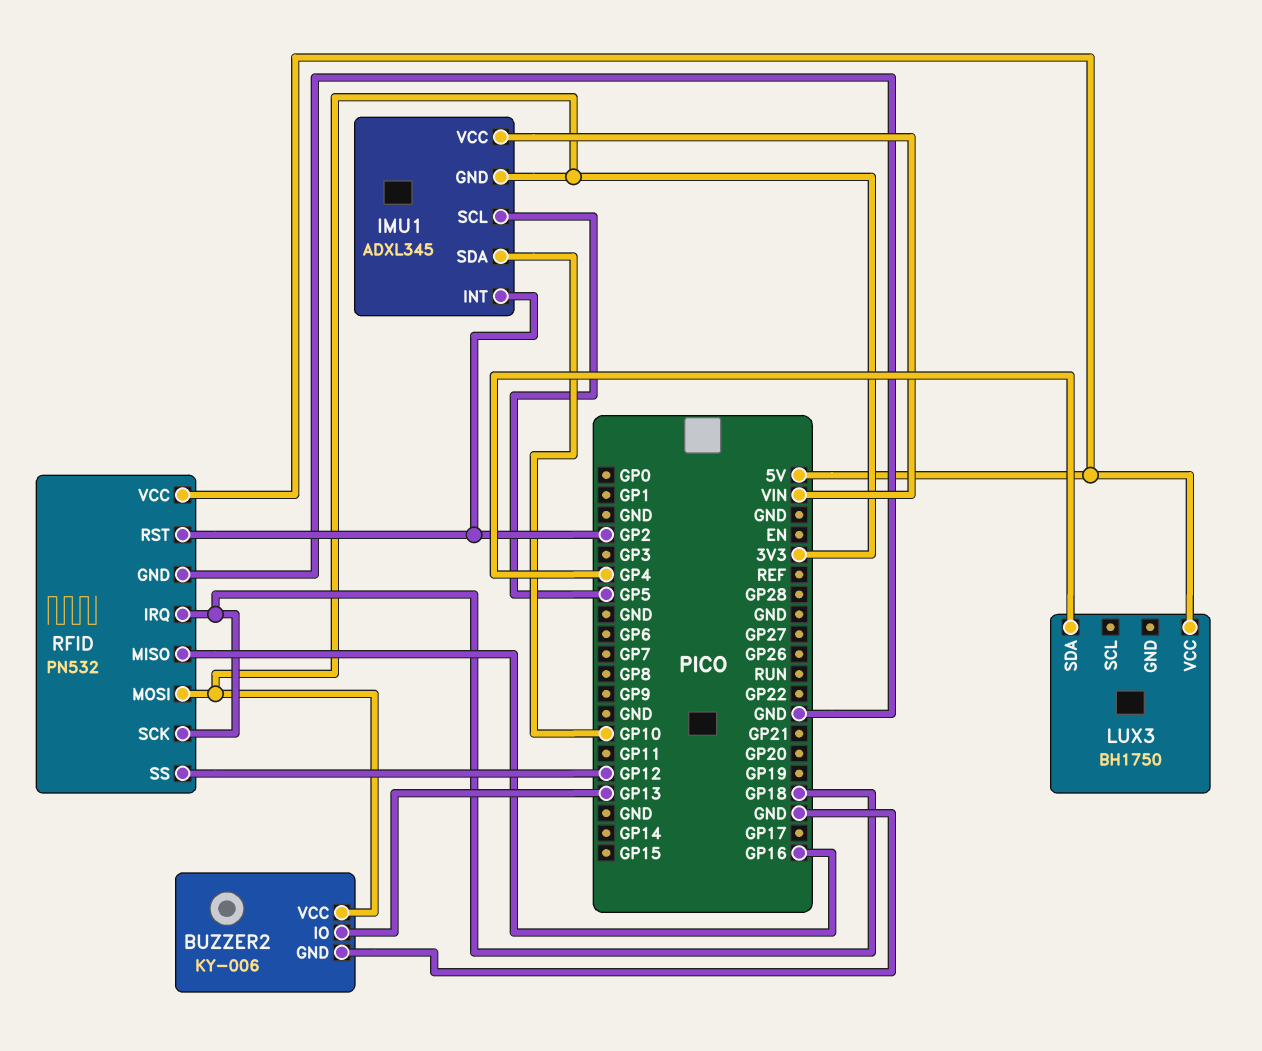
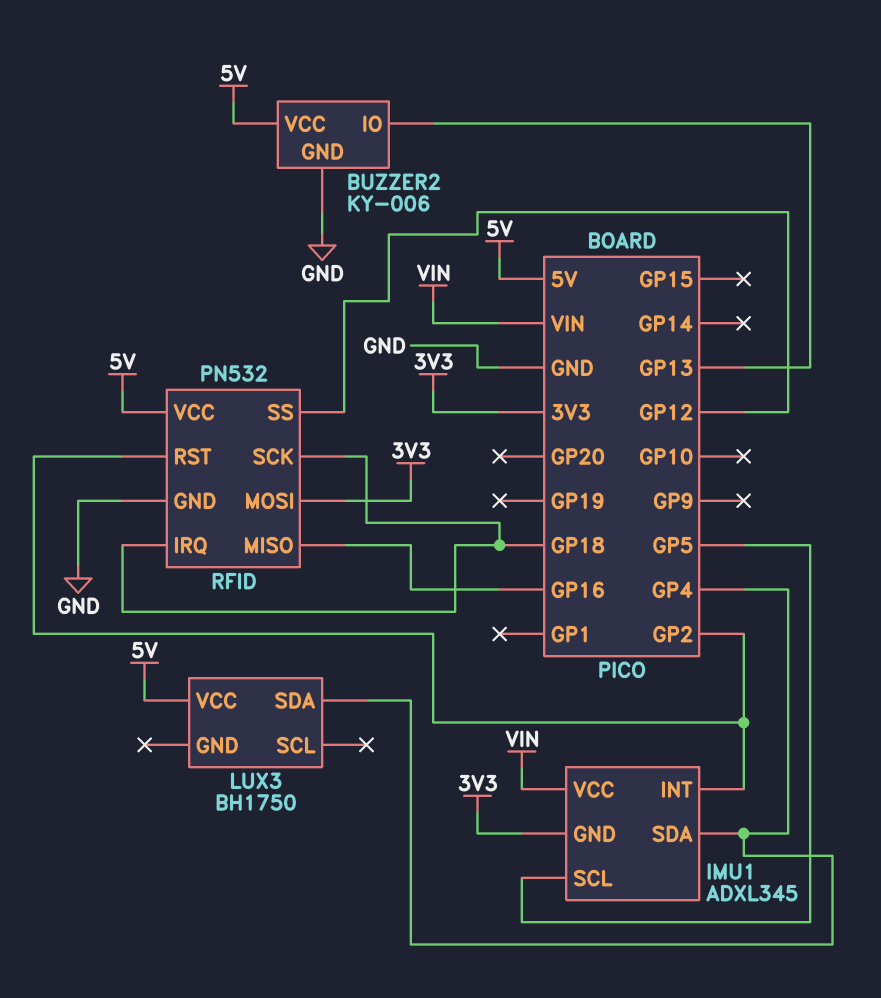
BUZZER2 pin VCC: 3V3 -> 5V
IMU1 pin SDA: GP10 -> GP4

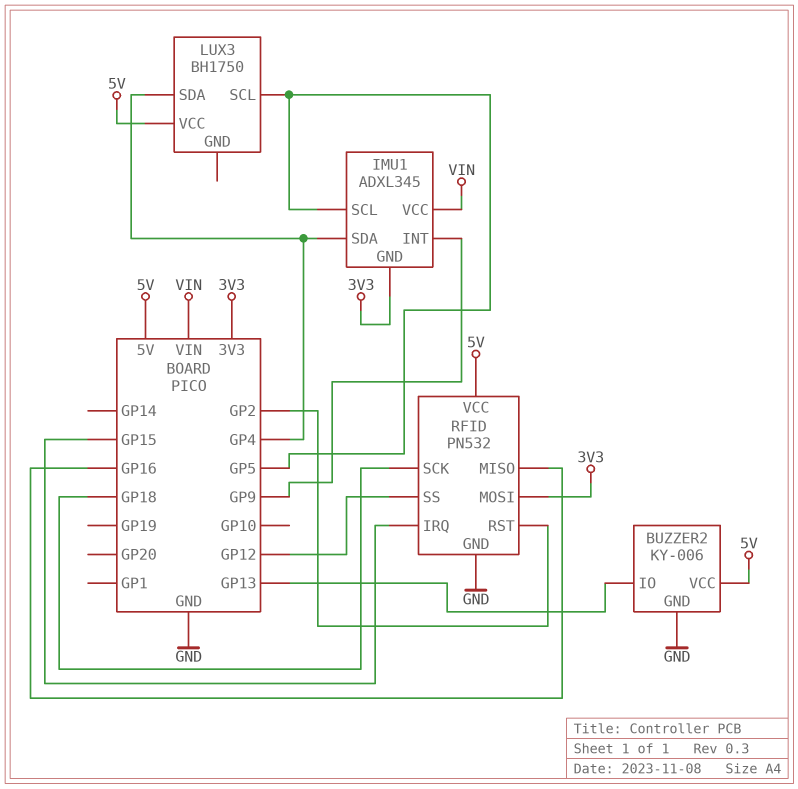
IMU1 pin INT: GP2 -> GP9
LUX3 pin SCL: none -> GP5
RFID pin IRQ: GP18 -> GP15

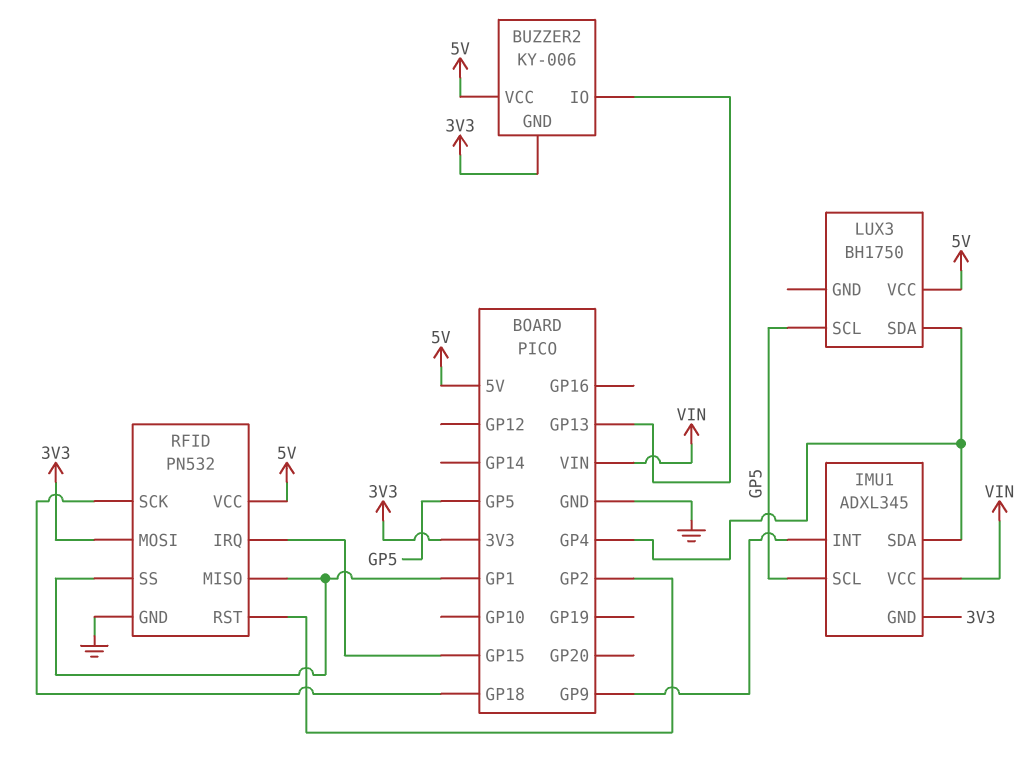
BUZZER2 pin GND: GND -> 3V3
RFID pin MISO: GP16 -> GP1
RFID pin SS: GP12 -> GP1

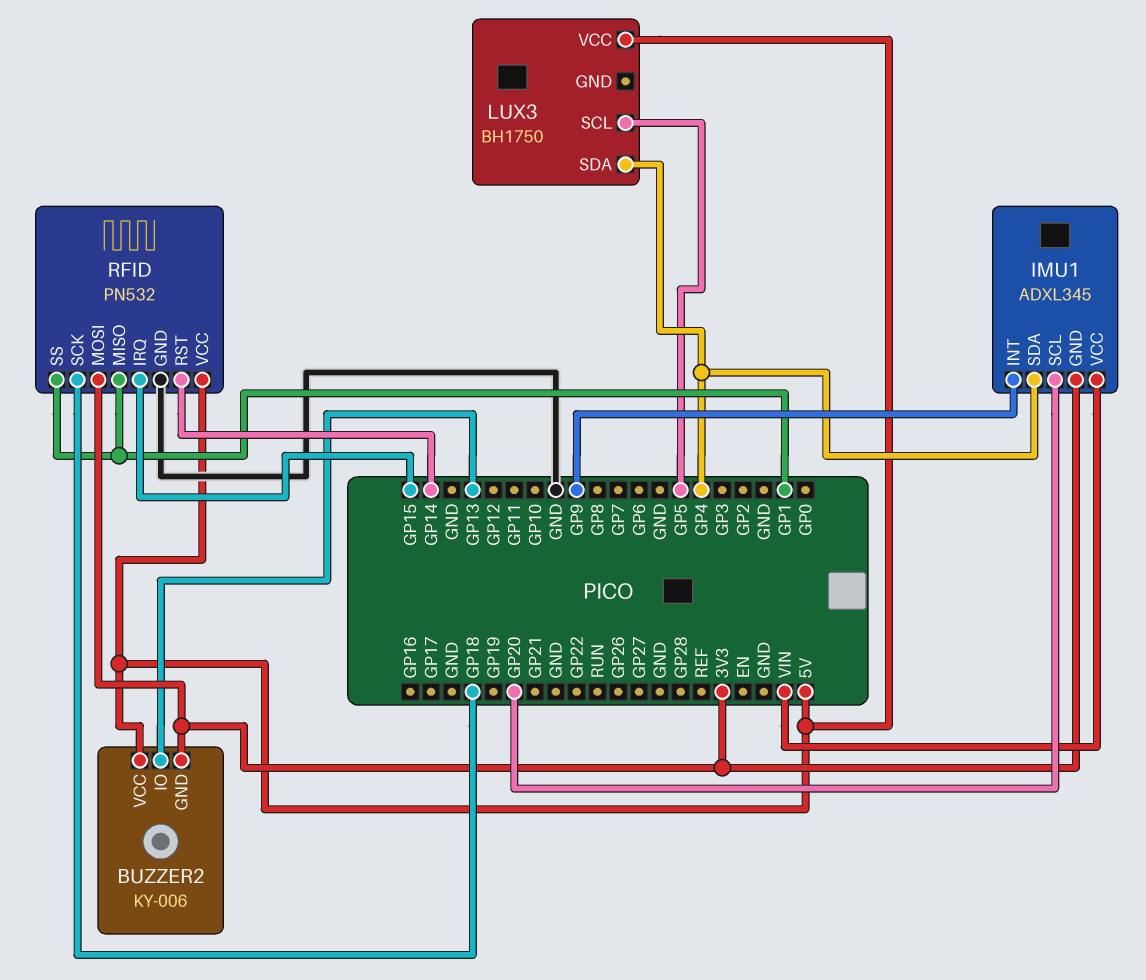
IMU1 pin SCL: GP5 -> GP20
RFID pin RST: GP2 -> GP14

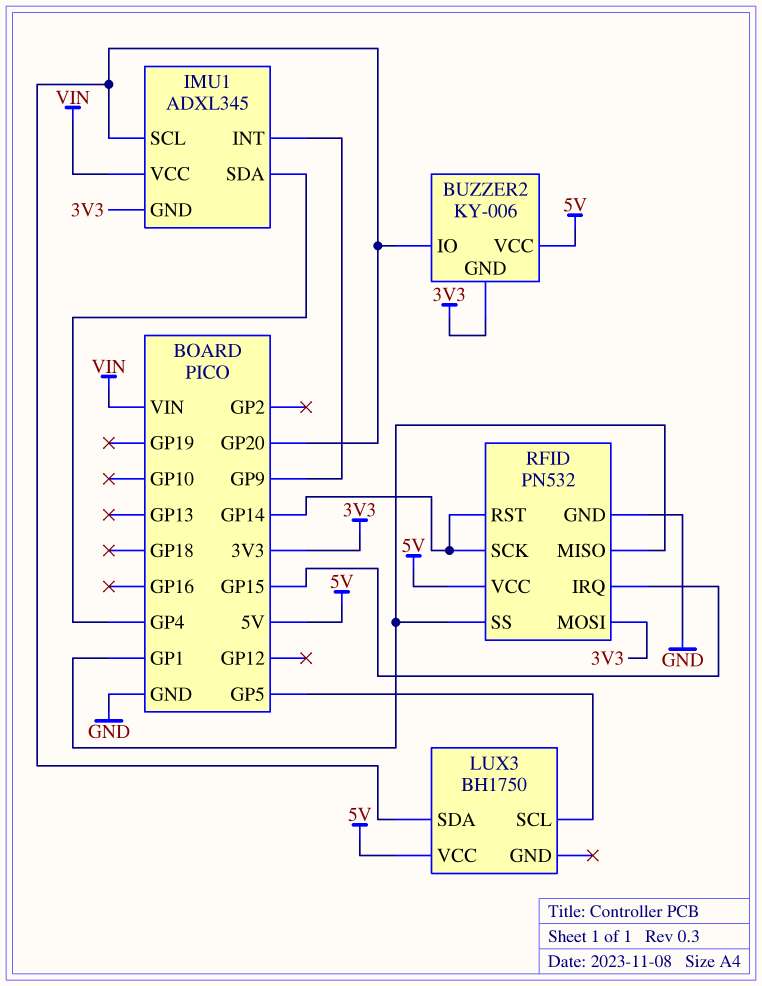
BUZZER2 pin IO: GP13 -> GP20
LUX3 pin SDA: GP4 -> GP20
RFID pin SCK: GP18 -> GP14

